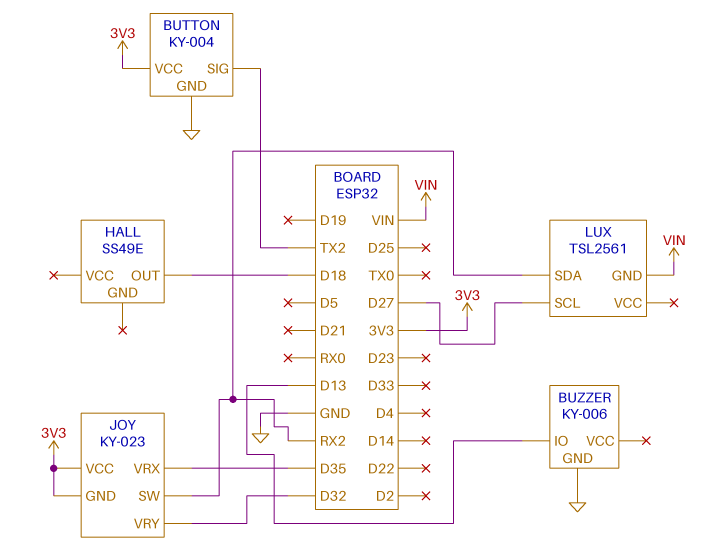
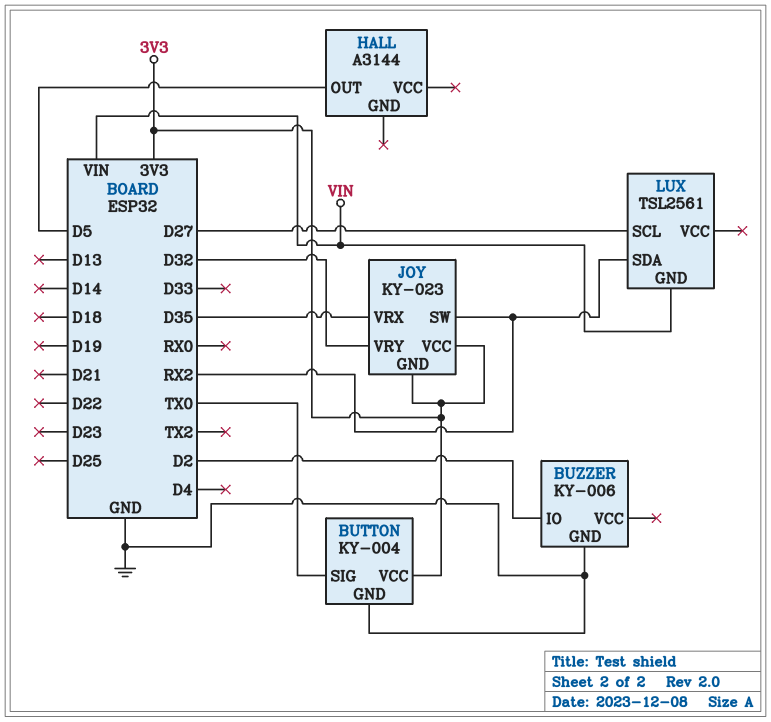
BUTTON pin SIG: TX2 -> TX0
BUZZER pin IO: D13 -> D2
HALL: SS49E -> A3144
HALL pin OUT: D18 -> D5

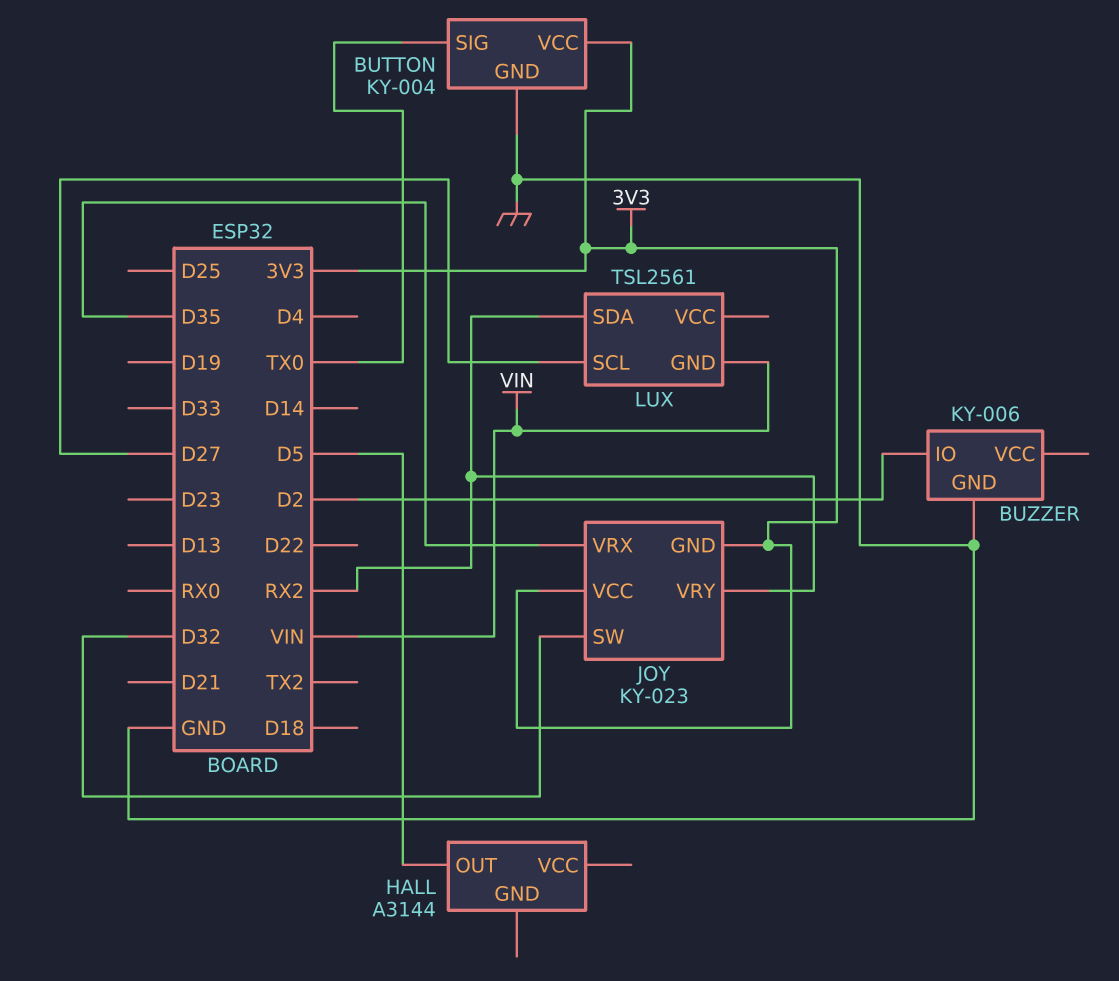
JOY pin SW: RX2 -> D32
JOY pin VRY: D32 -> RX2

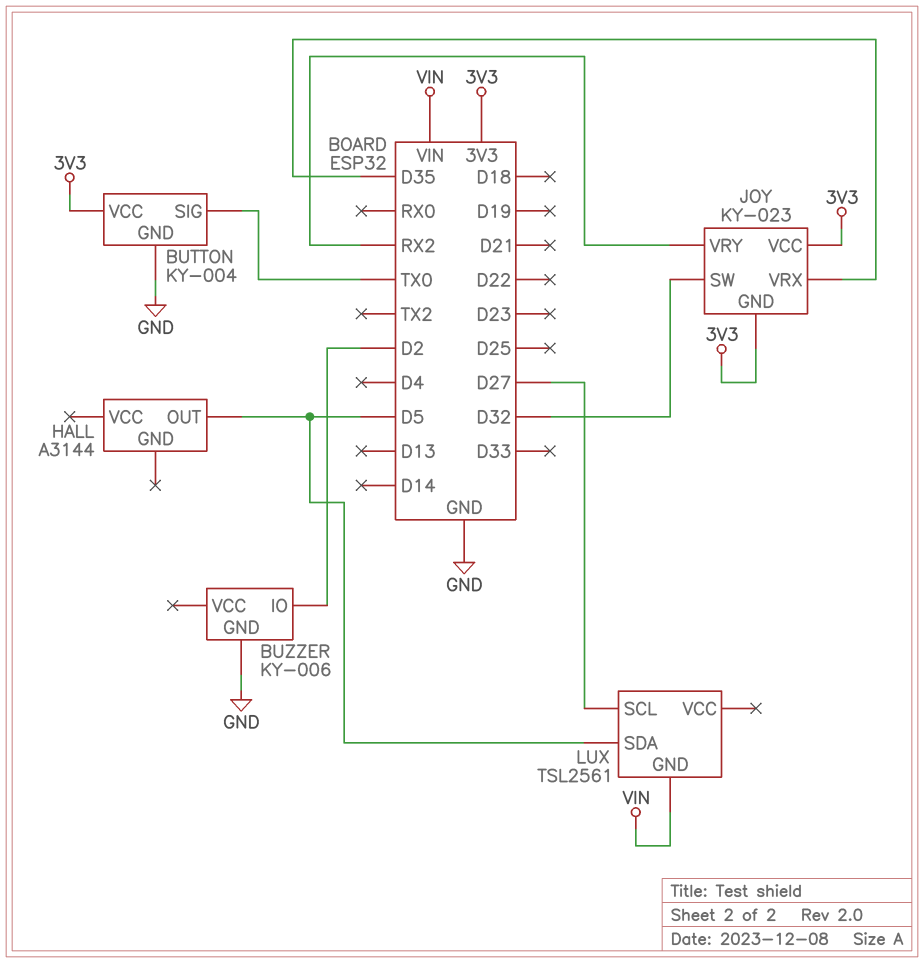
LUX pin SDA: RX2 -> D5

